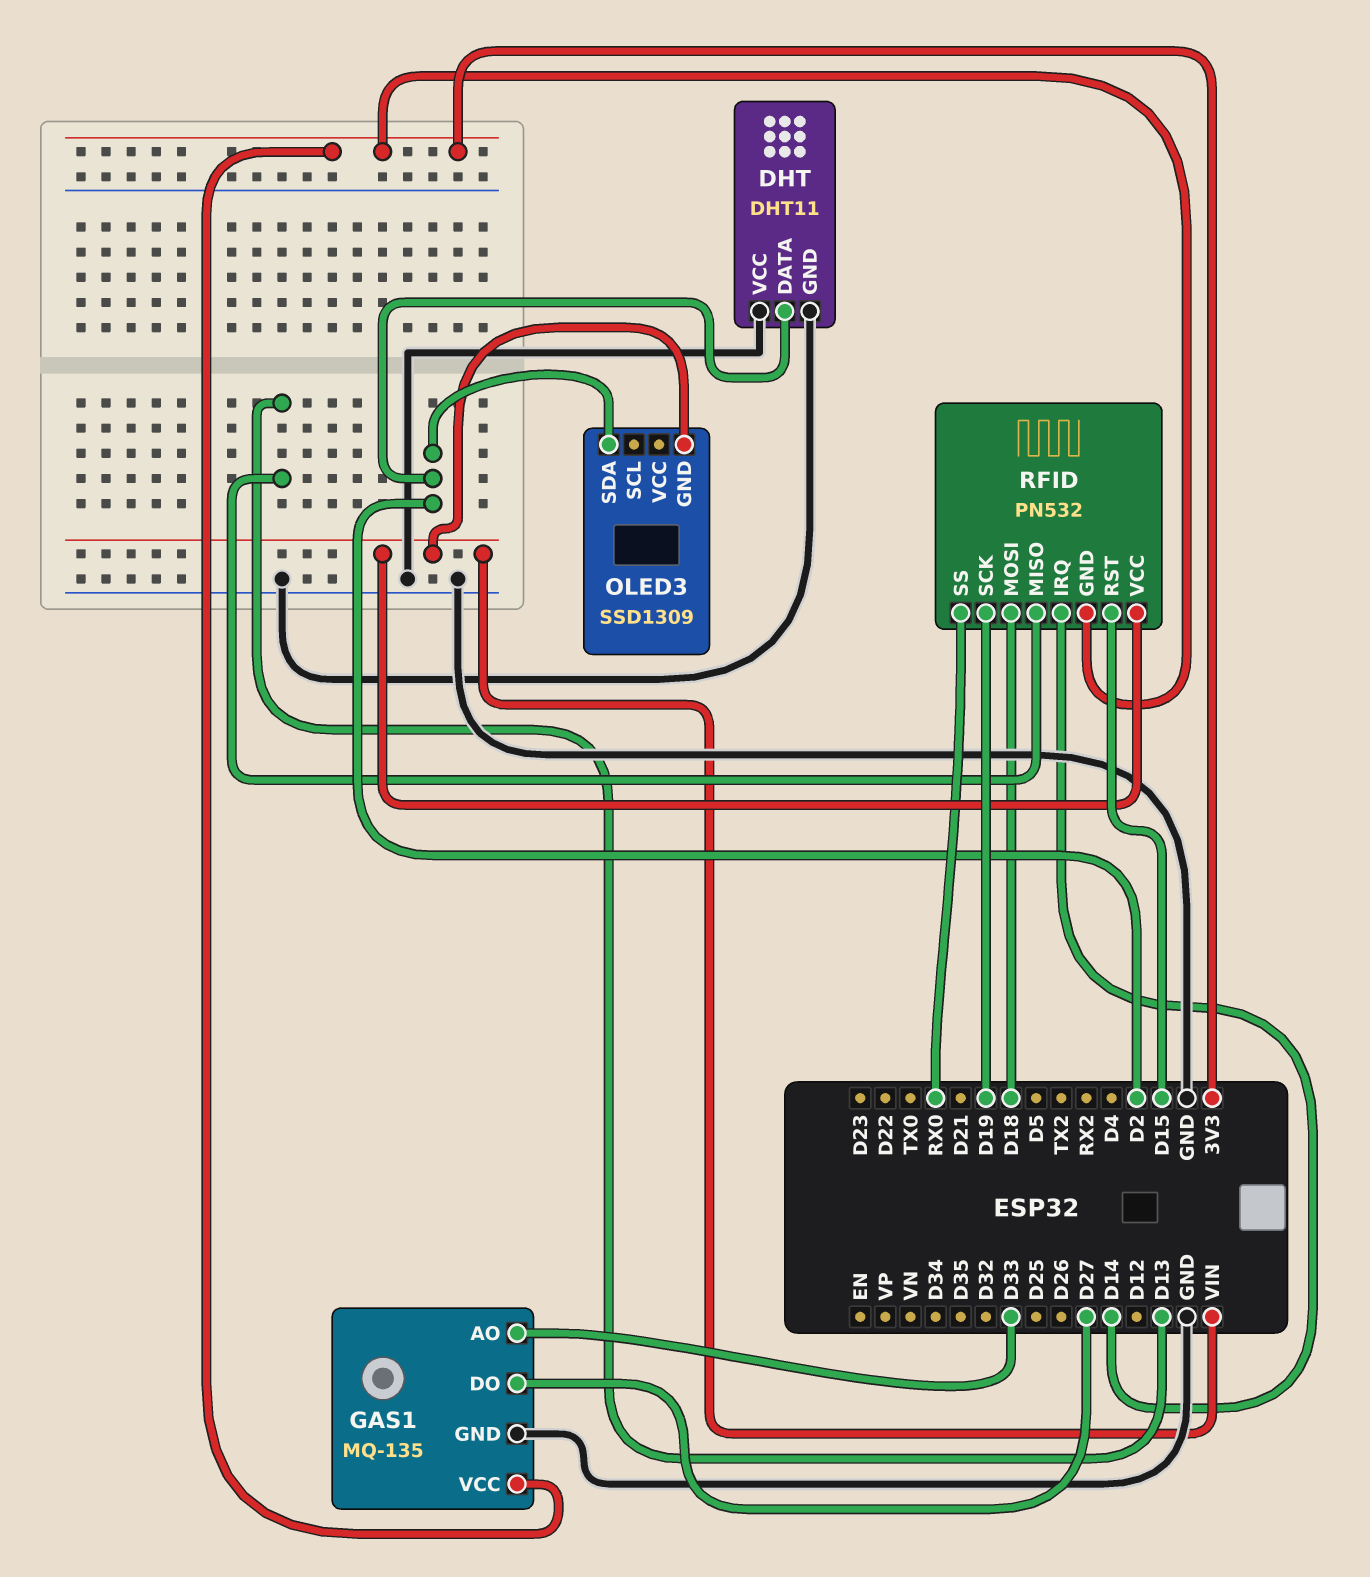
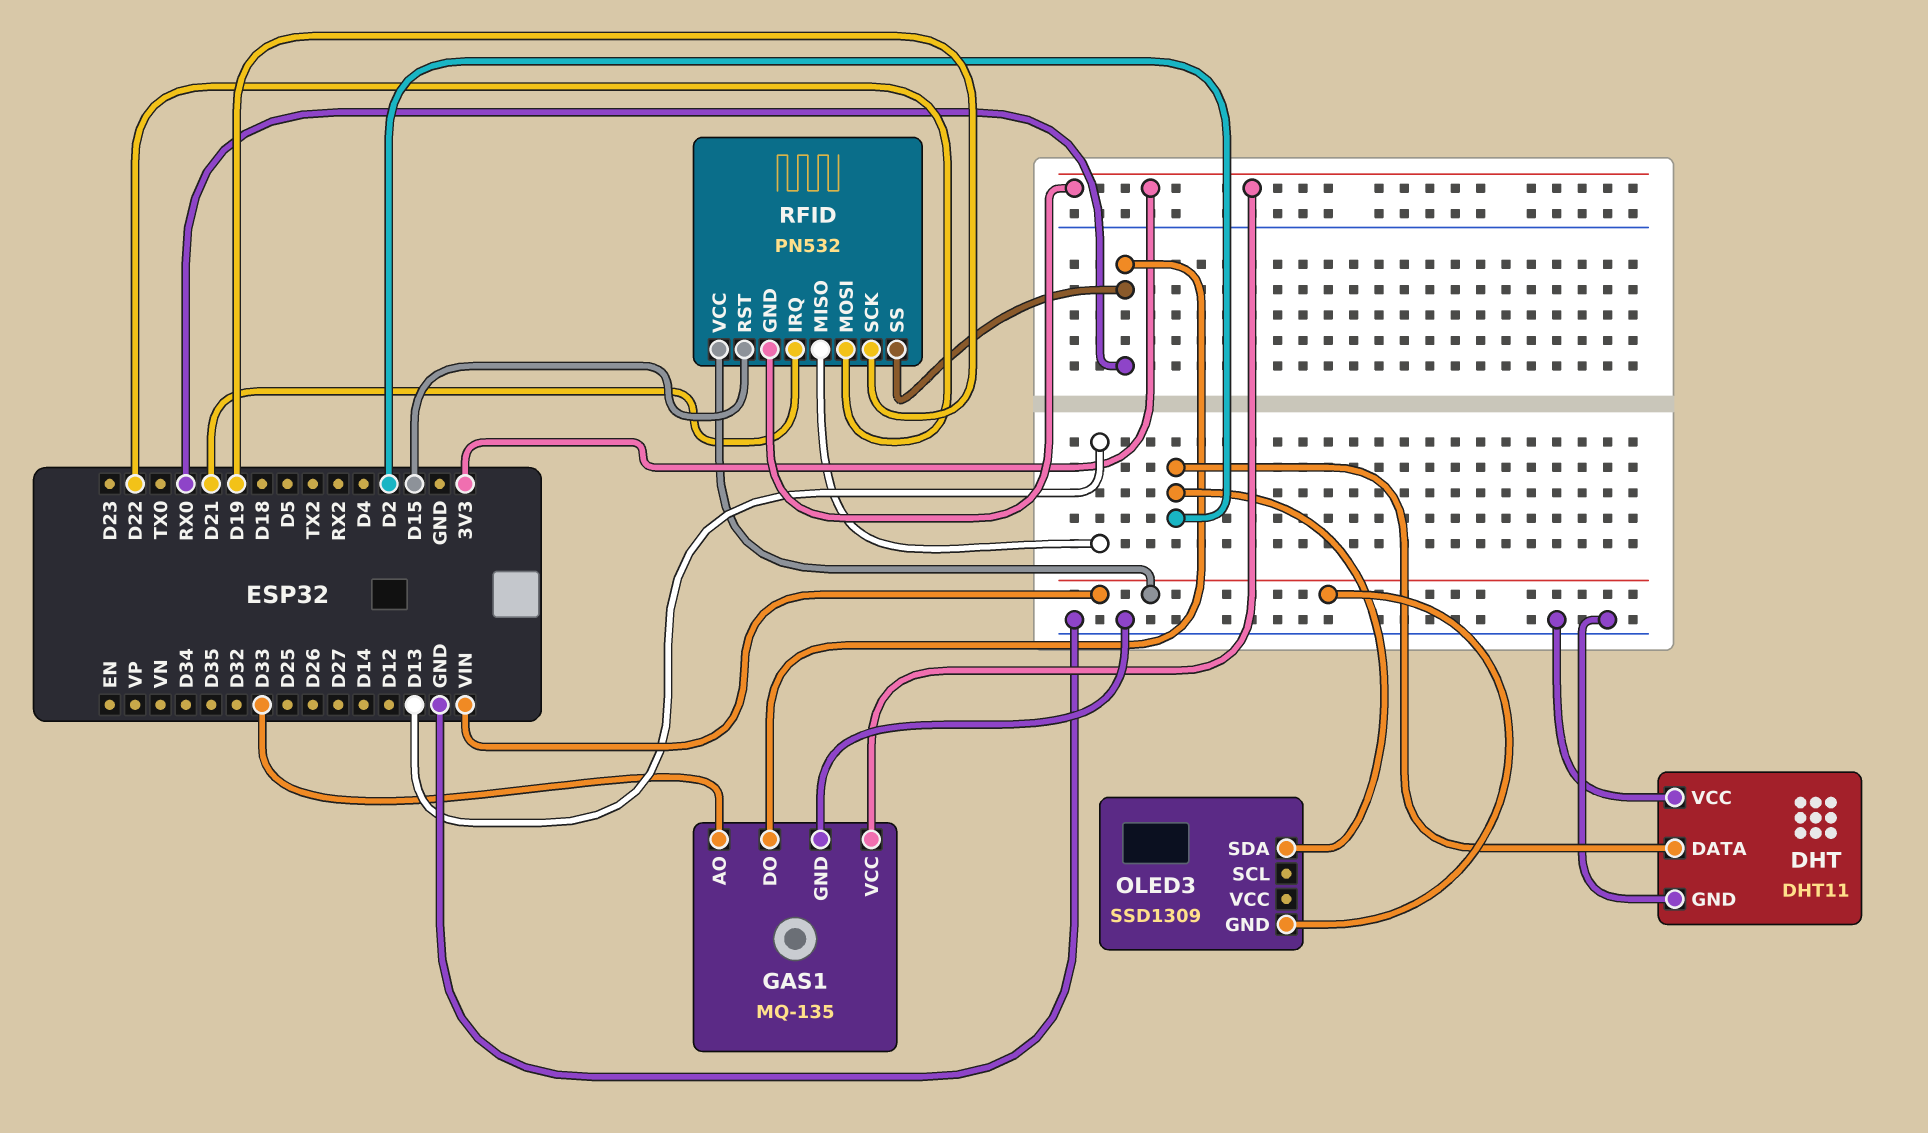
GAS1 pin DO: D27 -> RX0
RFID pin IRQ: D14 -> D21
RFID pin MOSI: D18 -> D22

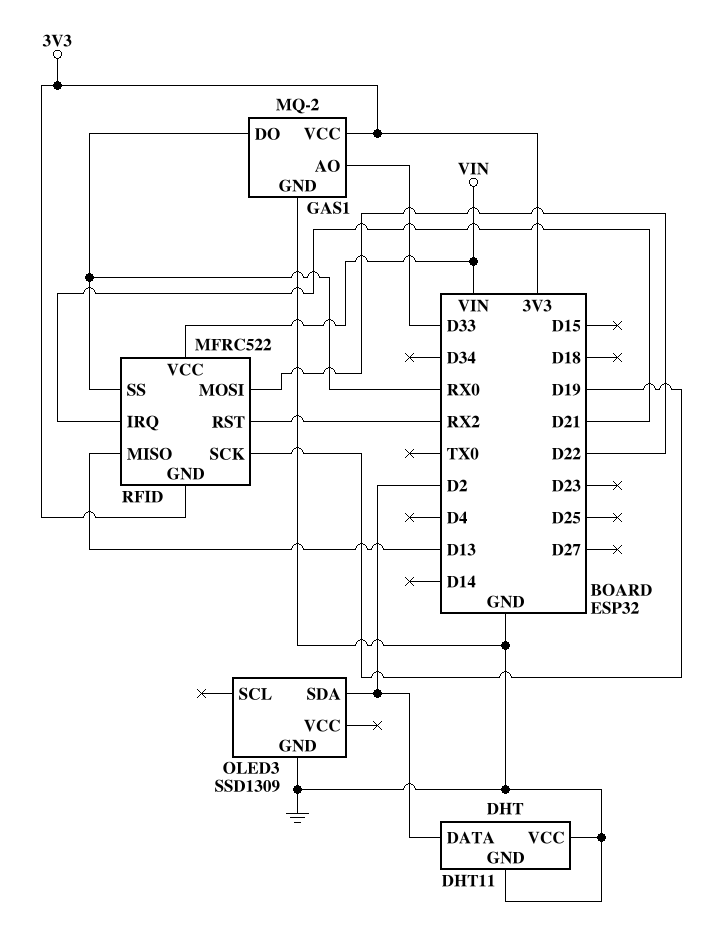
GAS1: MQ-135 -> MQ-2
OLED3 pin GND: VIN -> GND
RFID: PN532 -> MFRC522
RFID pin RST: D15 -> RX2

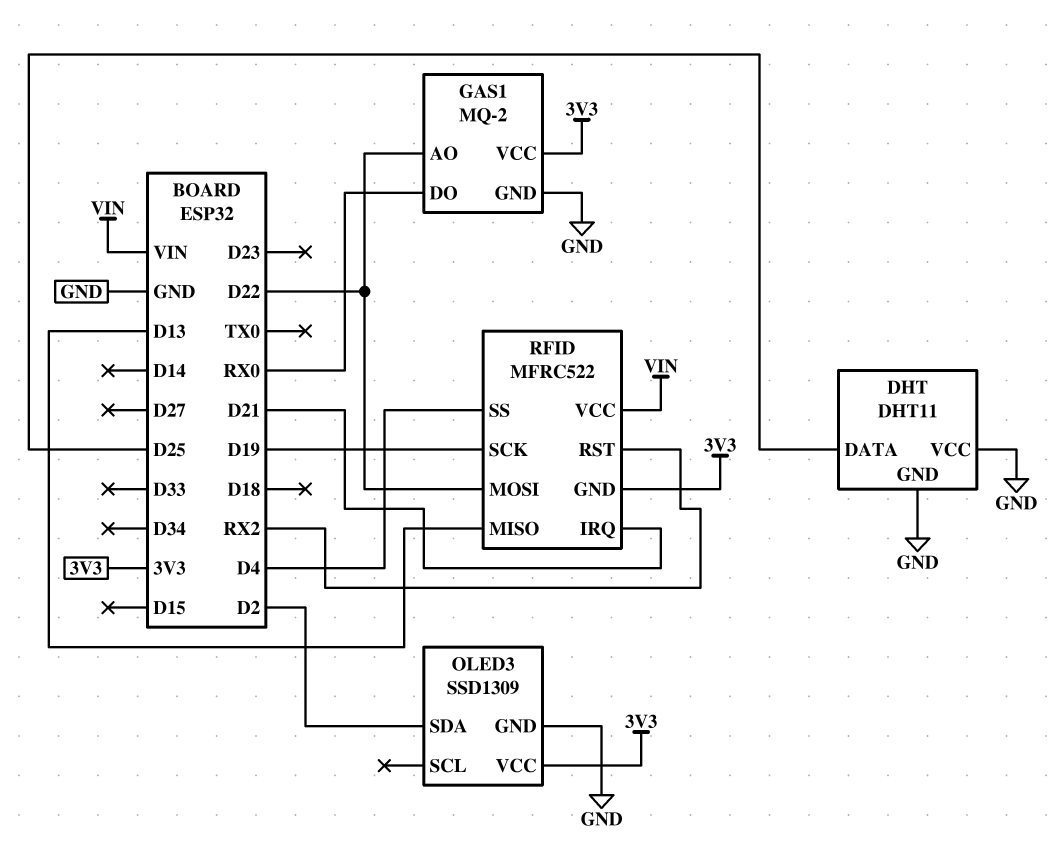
DHT pin DATA: D2 -> D25
GAS1 pin AO: D33 -> D22
OLED3 pin VCC: none -> 3V3
RFID pin SS: RX0 -> D4

